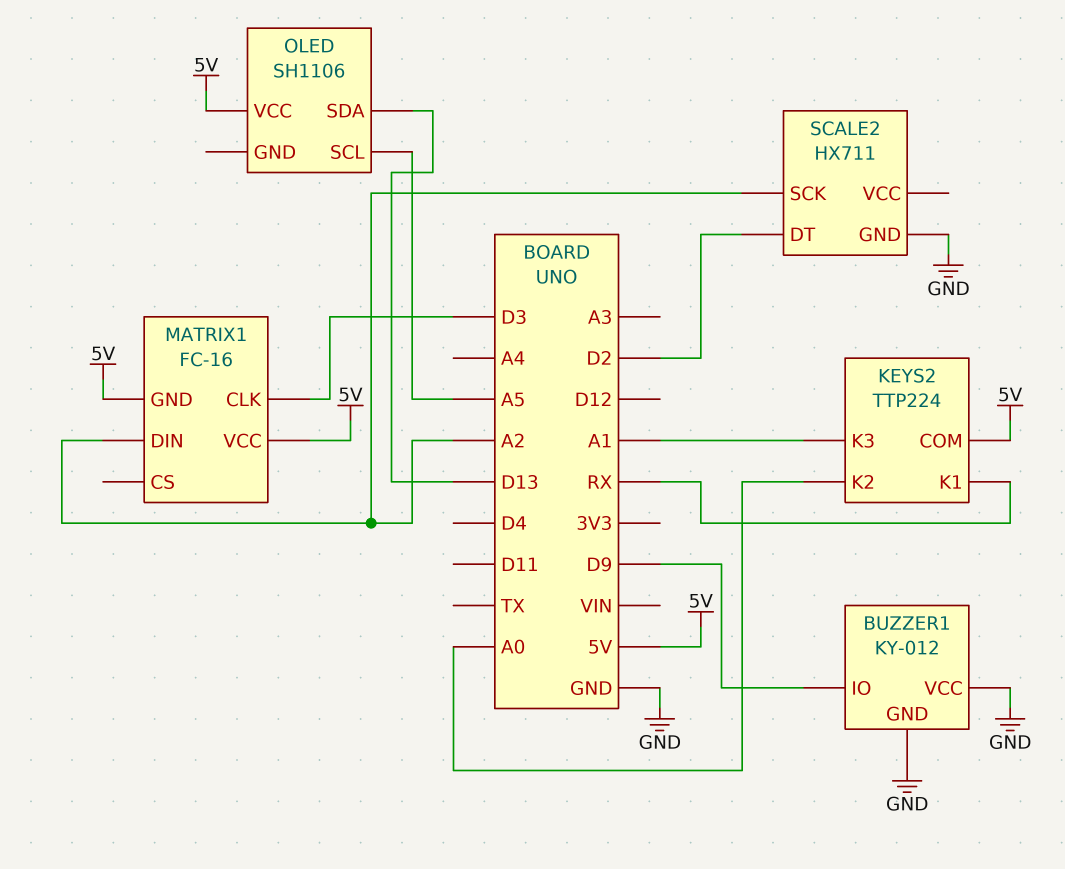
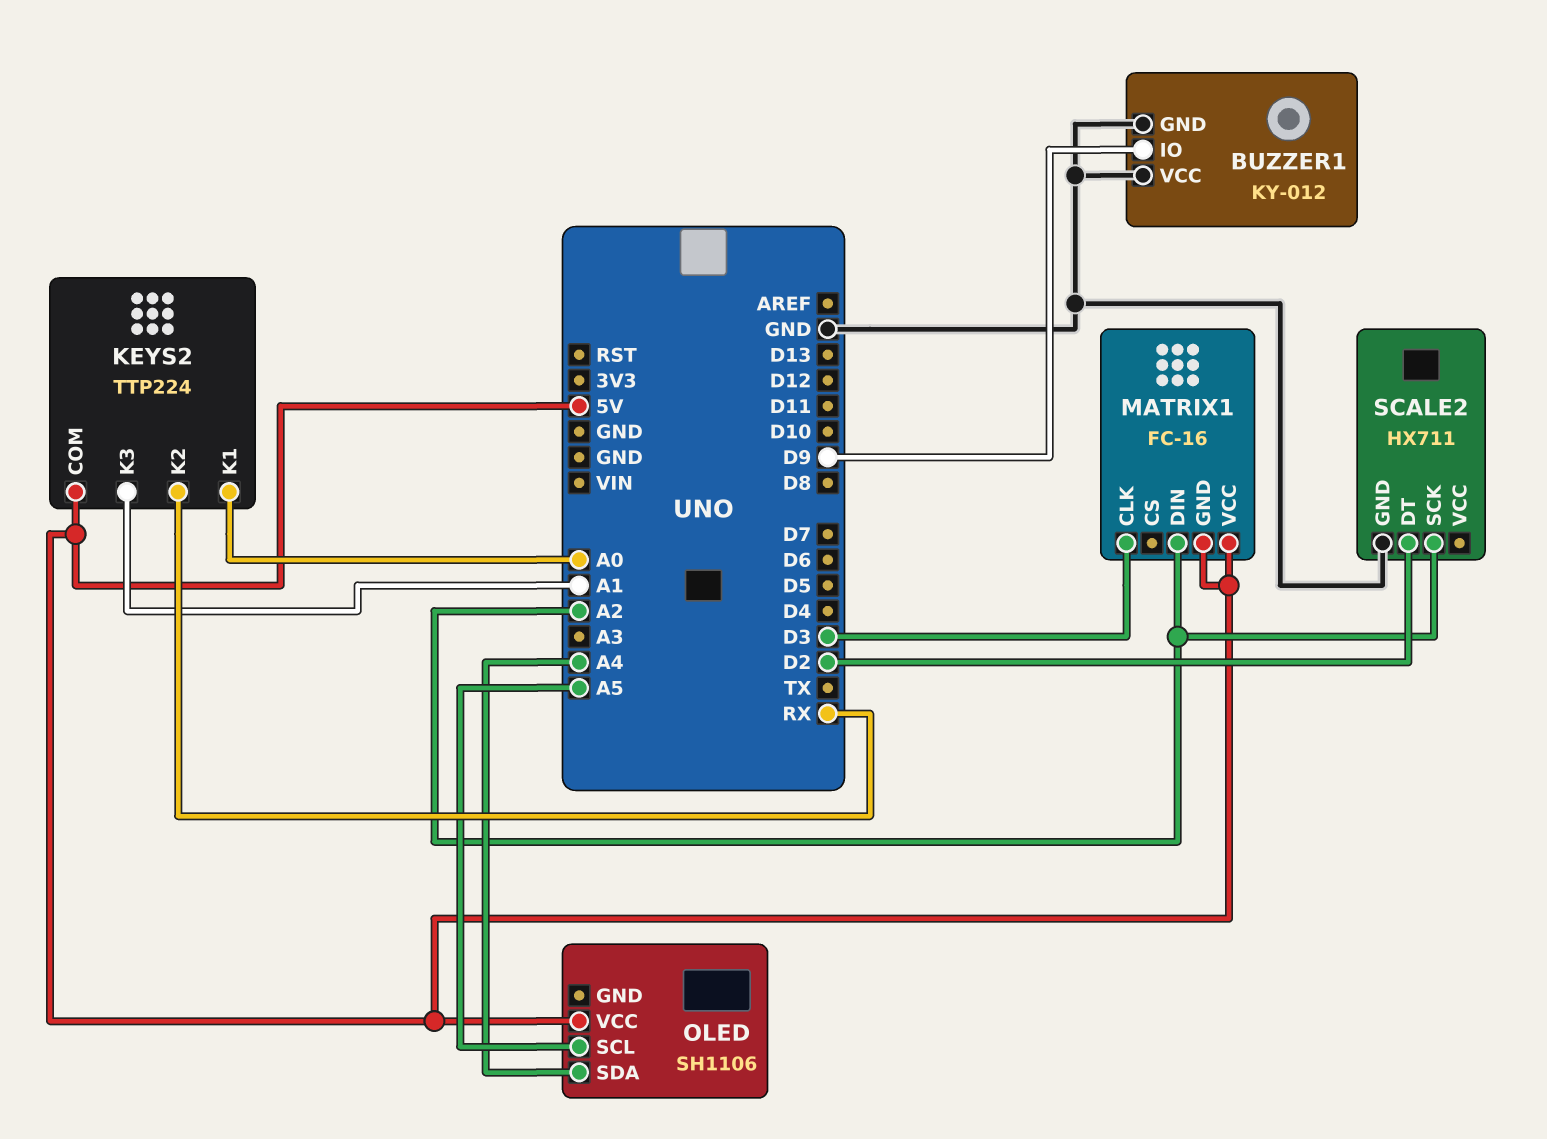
KEYS2 pin K1: RX -> A0
KEYS2 pin K2: A0 -> RX
OLED pin SDA: D13 -> A4

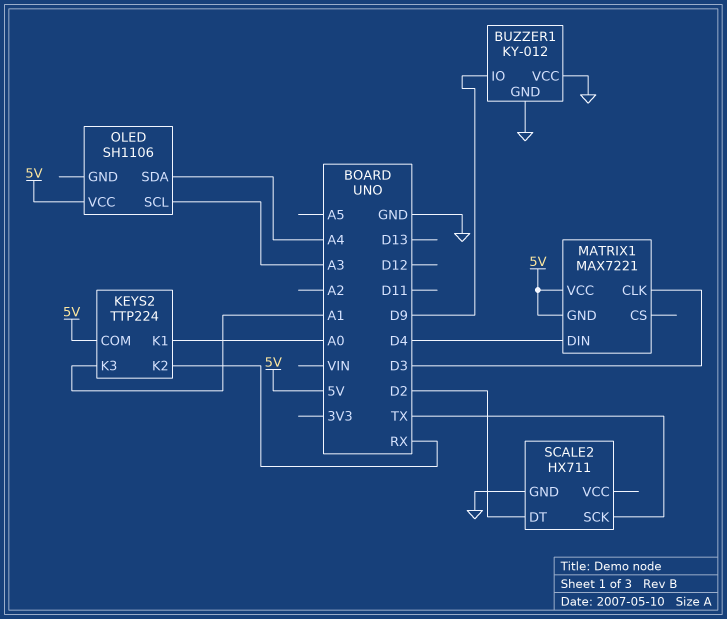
MATRIX1: FC-16 -> MAX7221
MATRIX1 pin DIN: A2 -> D4
OLED pin SCL: A5 -> A3
SCALE2 pin SCK: A2 -> TX

